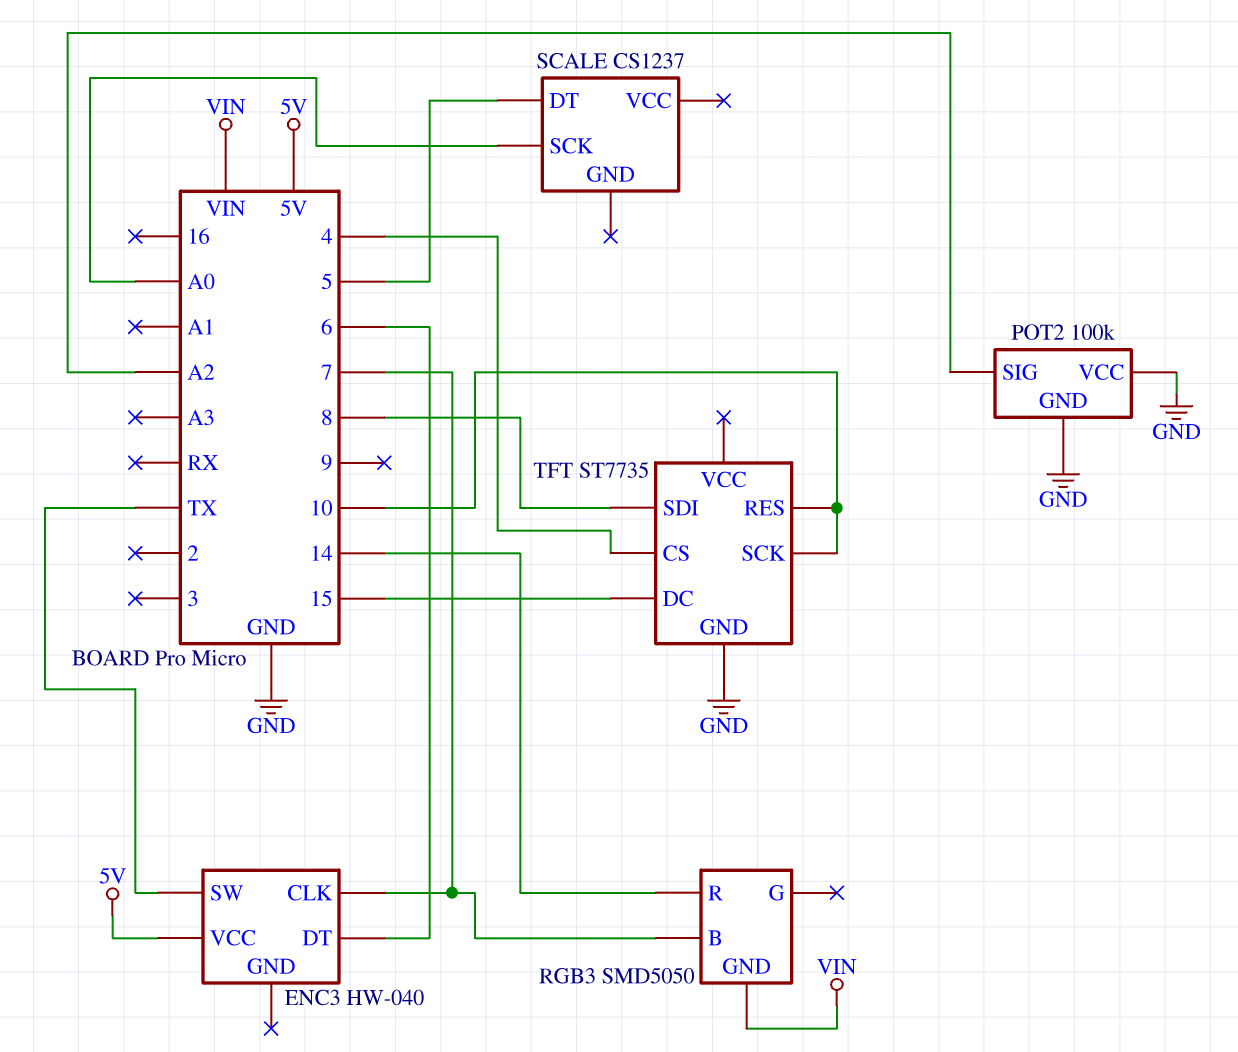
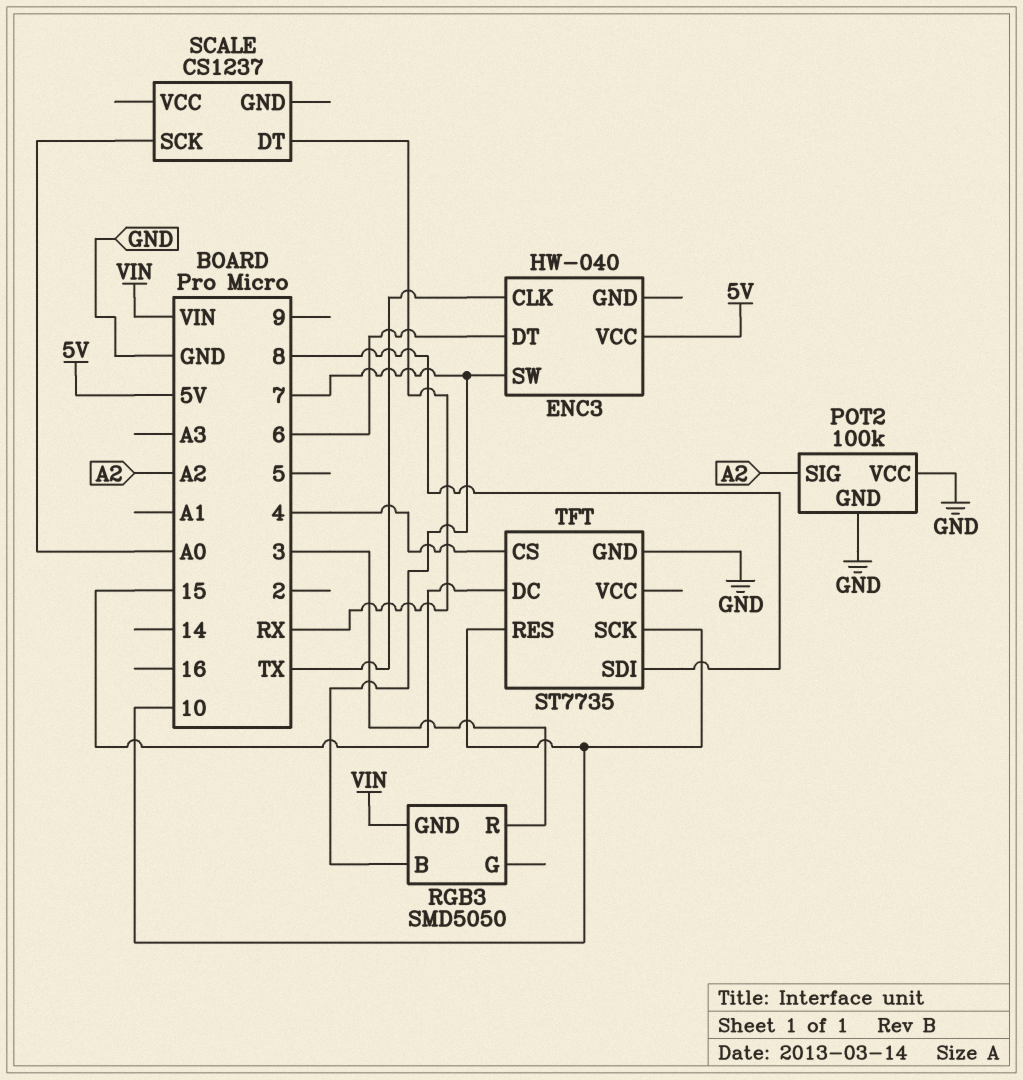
ENC3 pin CLK: 7 -> TX
ENC3 pin SW: TX -> 7
RGB3 pin R: 14 -> 3
SCALE pin DT: 5 -> RX

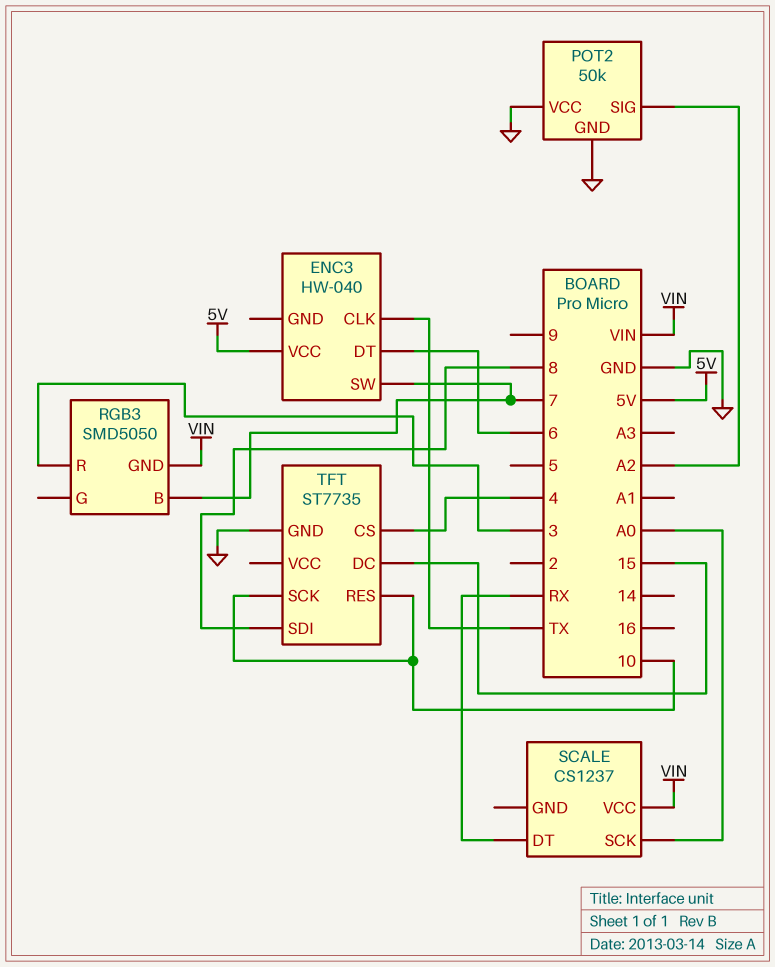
POT2: 100k -> 50k
SCALE pin VCC: none -> VIN

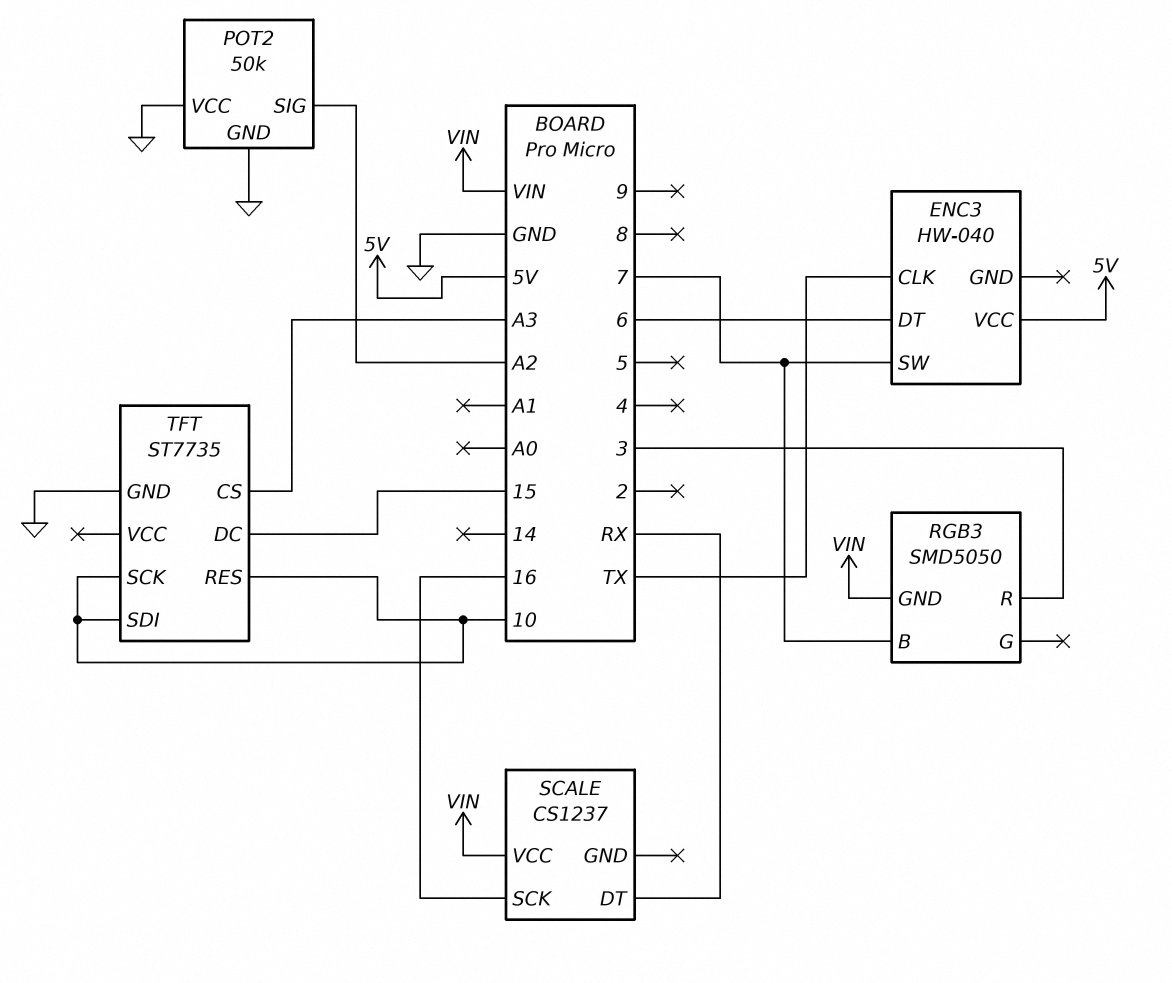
SCALE pin SCK: A0 -> 16
TFT pin CS: 4 -> A3
TFT pin SDI: 8 -> 10

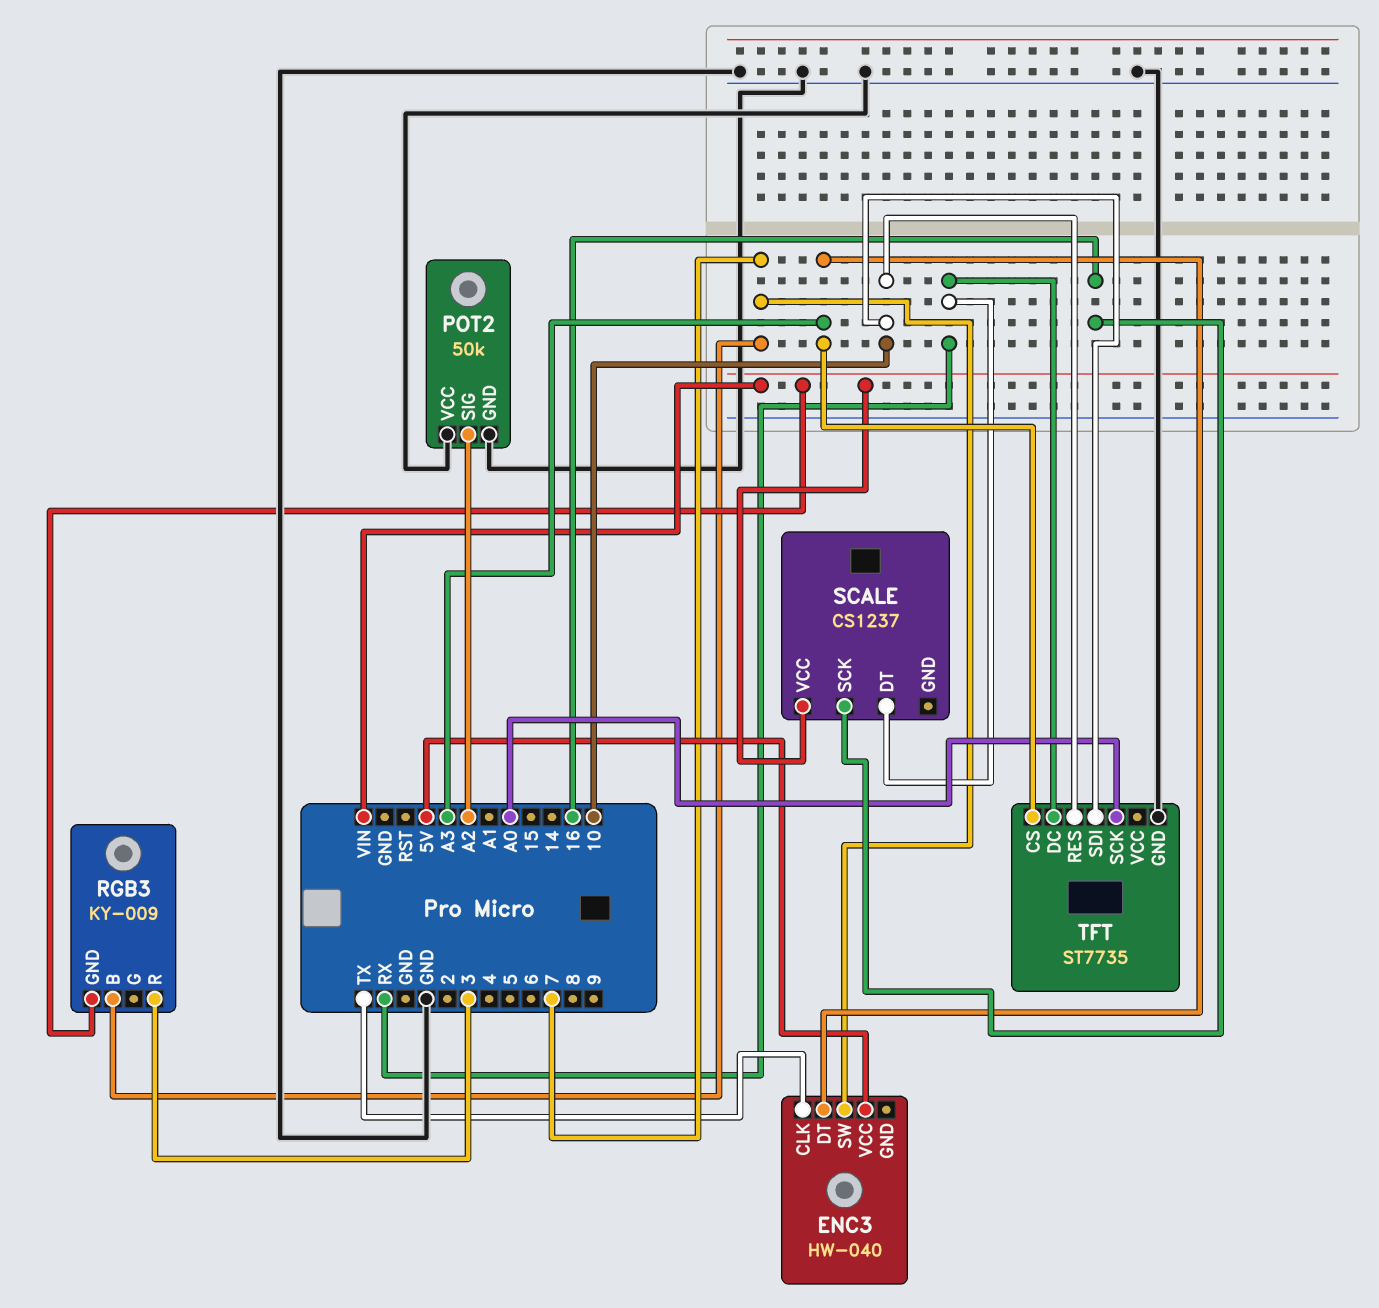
ENC3 pin DT: 6 -> A3
RGB3: SMD5050 -> KY-009
TFT pin DC: 15 -> RX
TFT pin SCK: 10 -> A0

